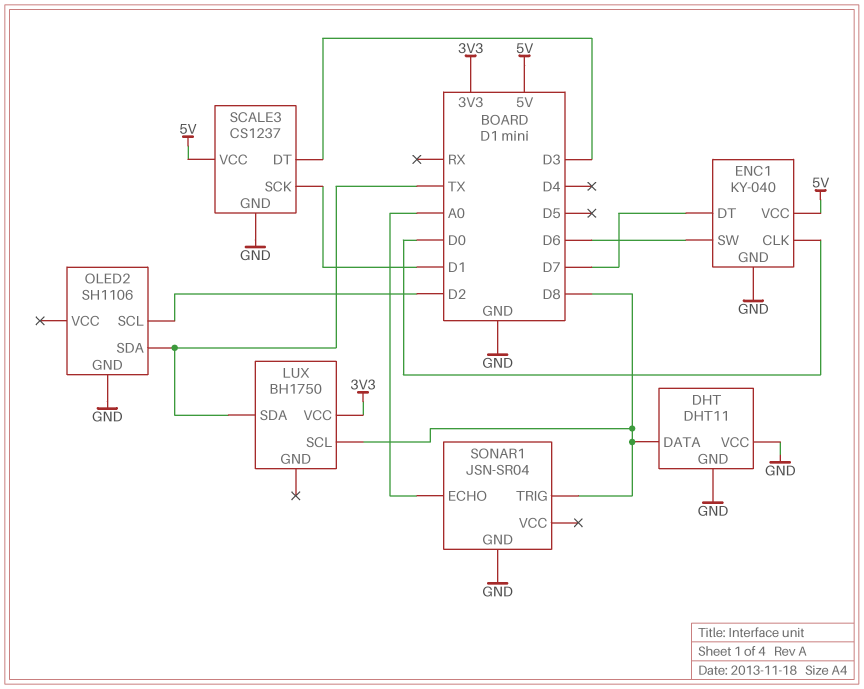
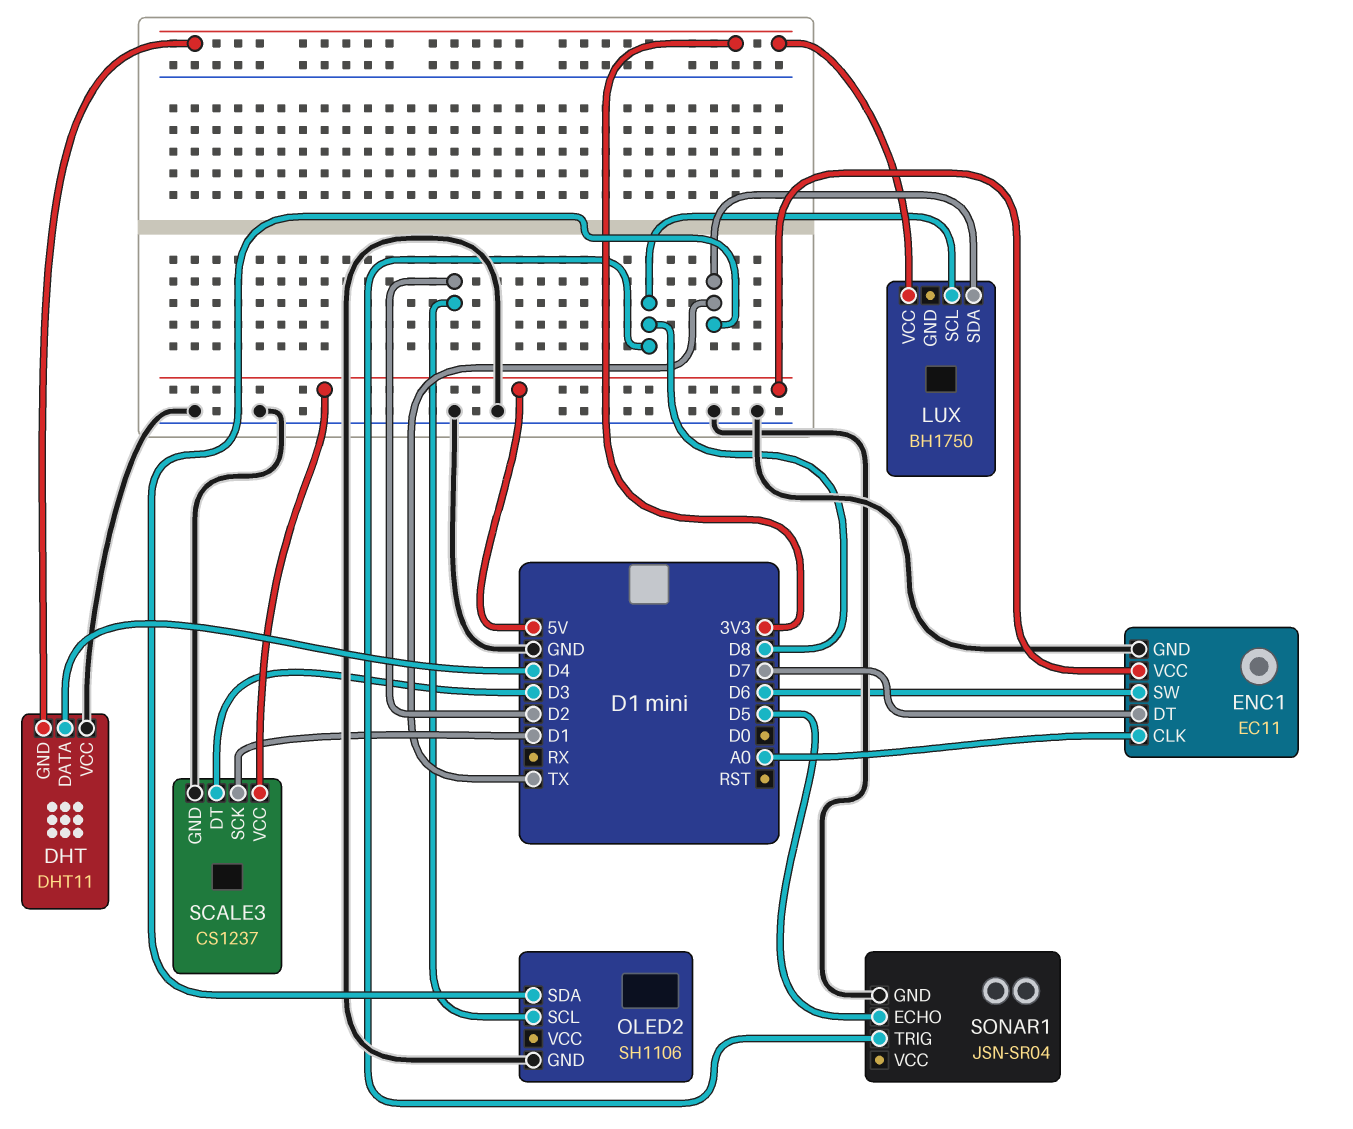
DHT pin DATA: D8 -> D4
DHT pin GND: GND -> 3V3
ENC1: KY-040 -> EC11
ENC1 pin CLK: D0 -> A0
SONAR1 pin ECHO: A0 -> D5

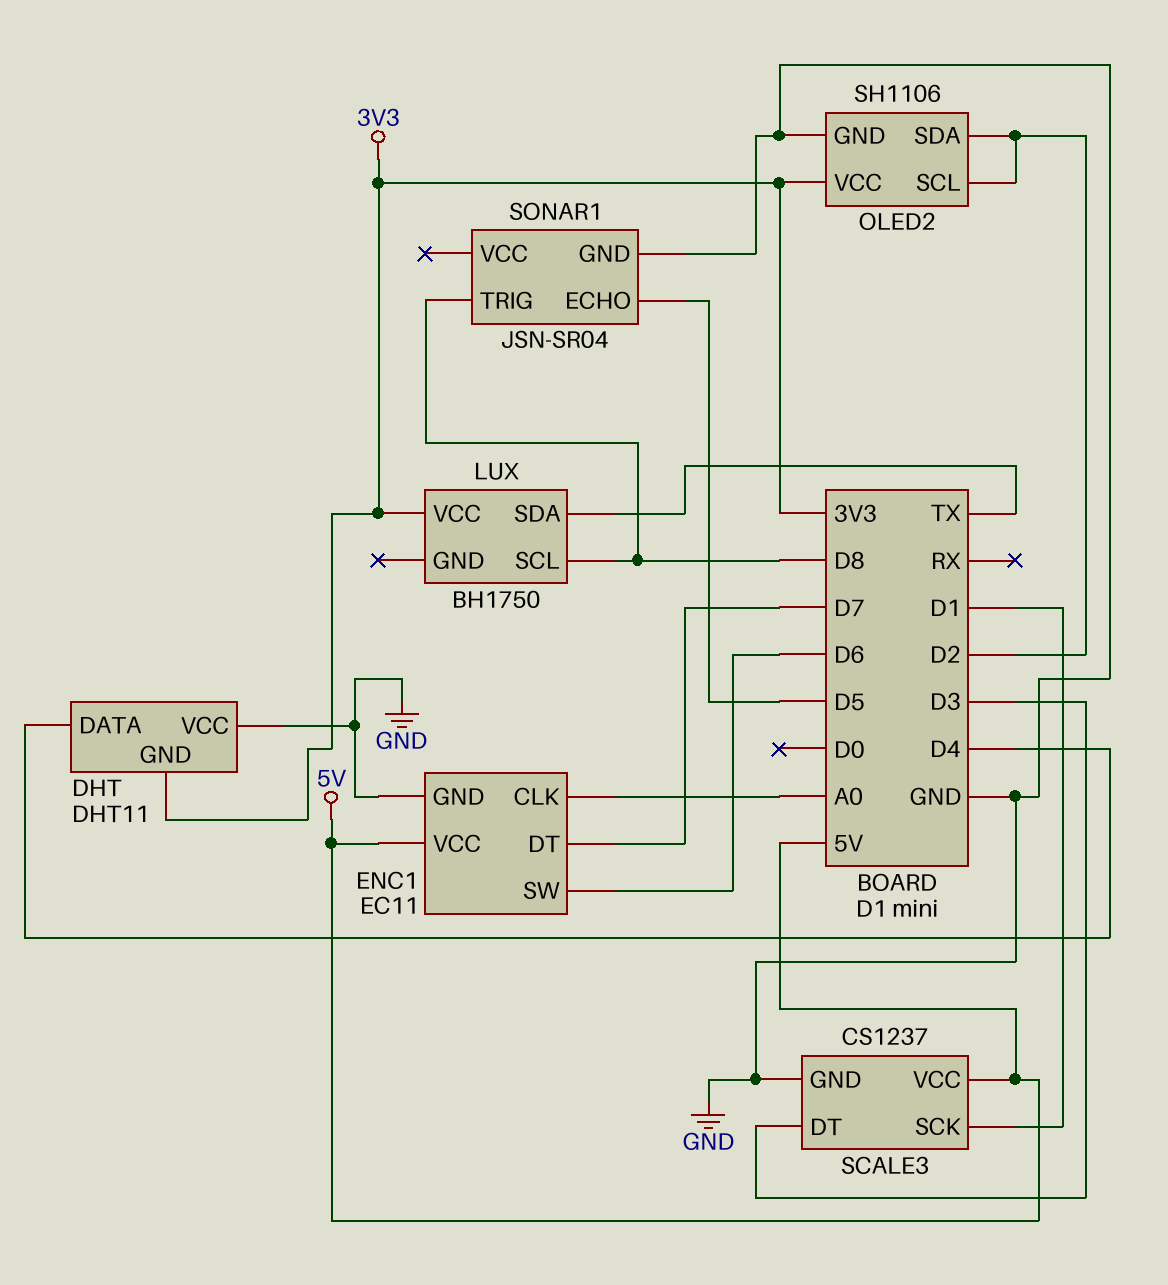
OLED2 pin SDA: TX -> D2
OLED2 pin VCC: none -> 3V3

